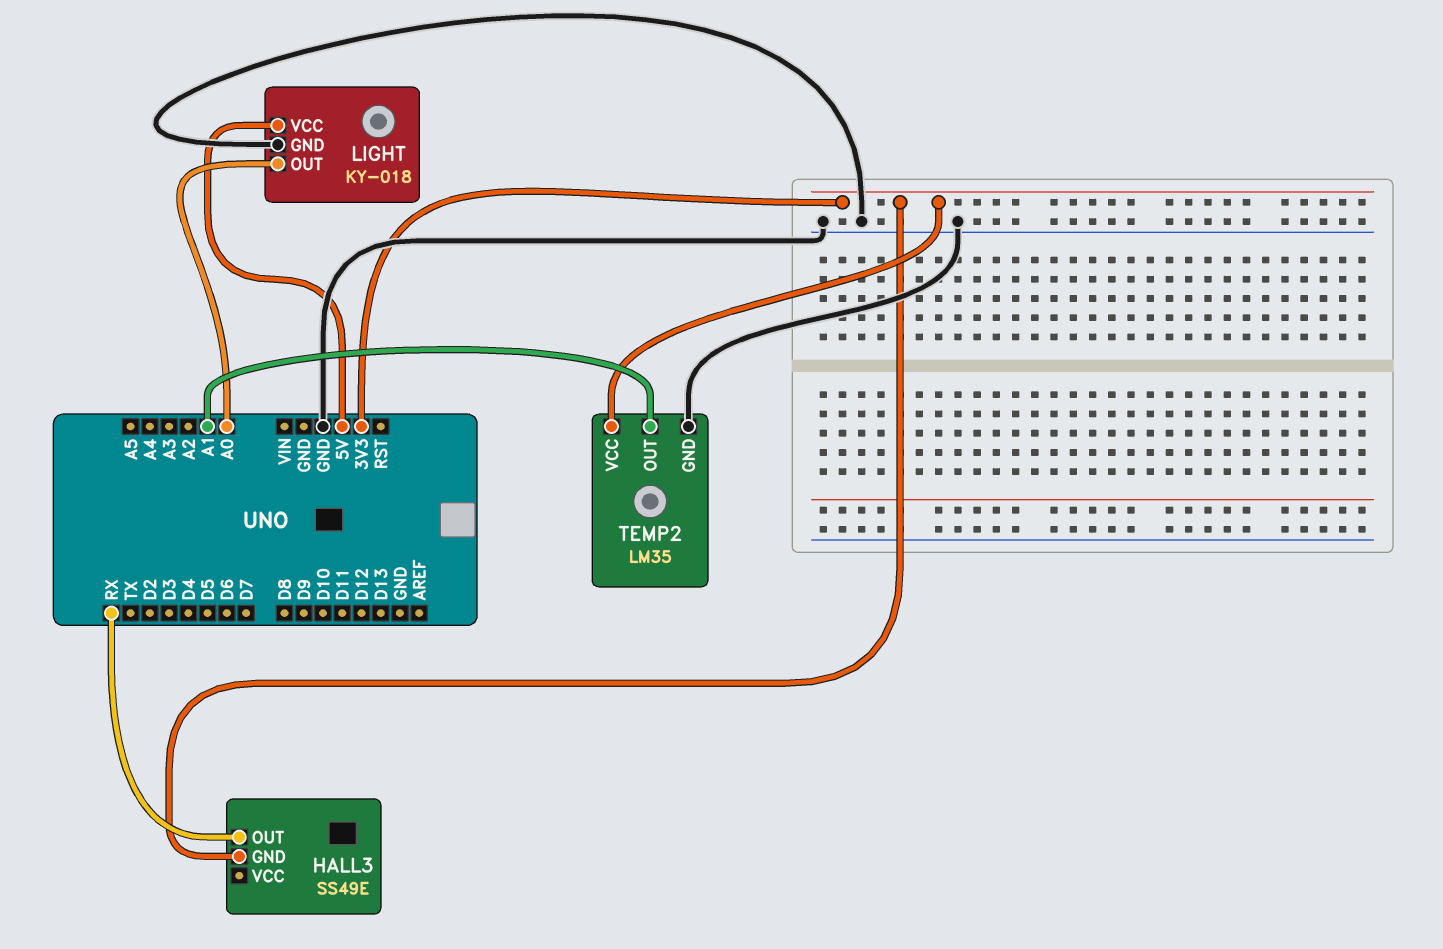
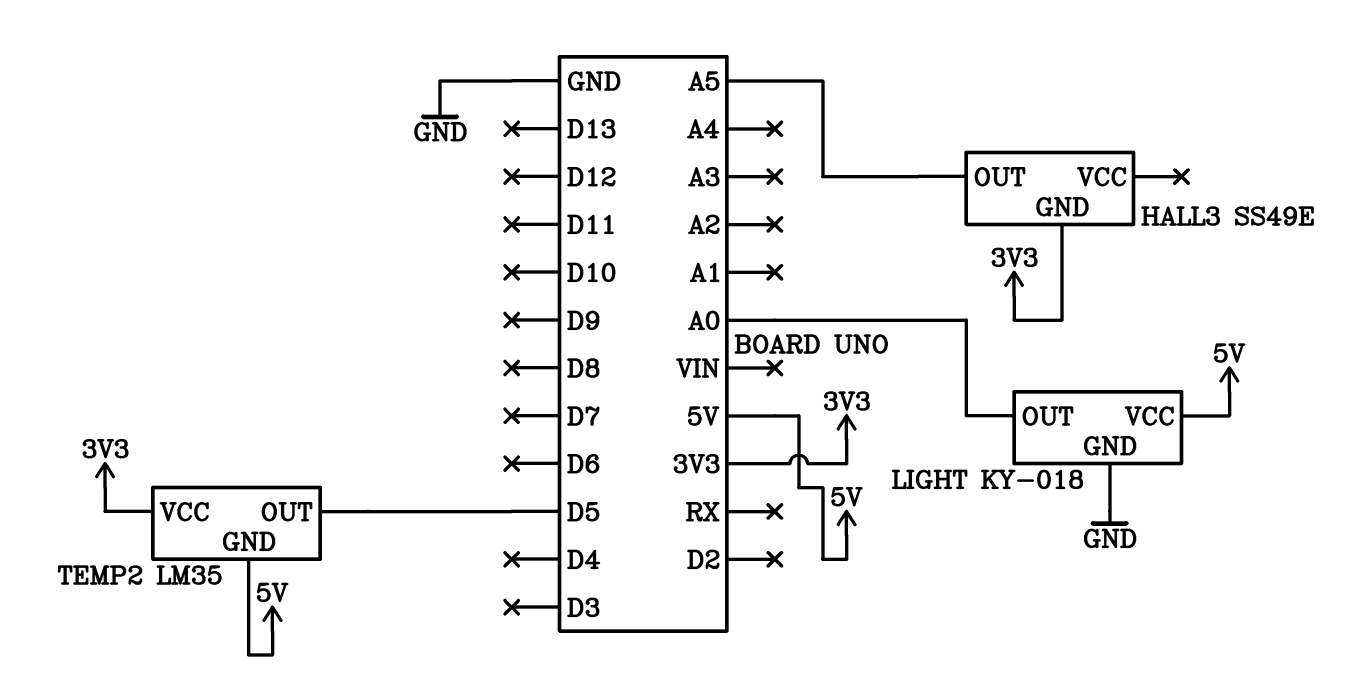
HALL3 pin OUT: RX -> A5
TEMP2 pin GND: GND -> 5V
TEMP2 pin OUT: A1 -> D5

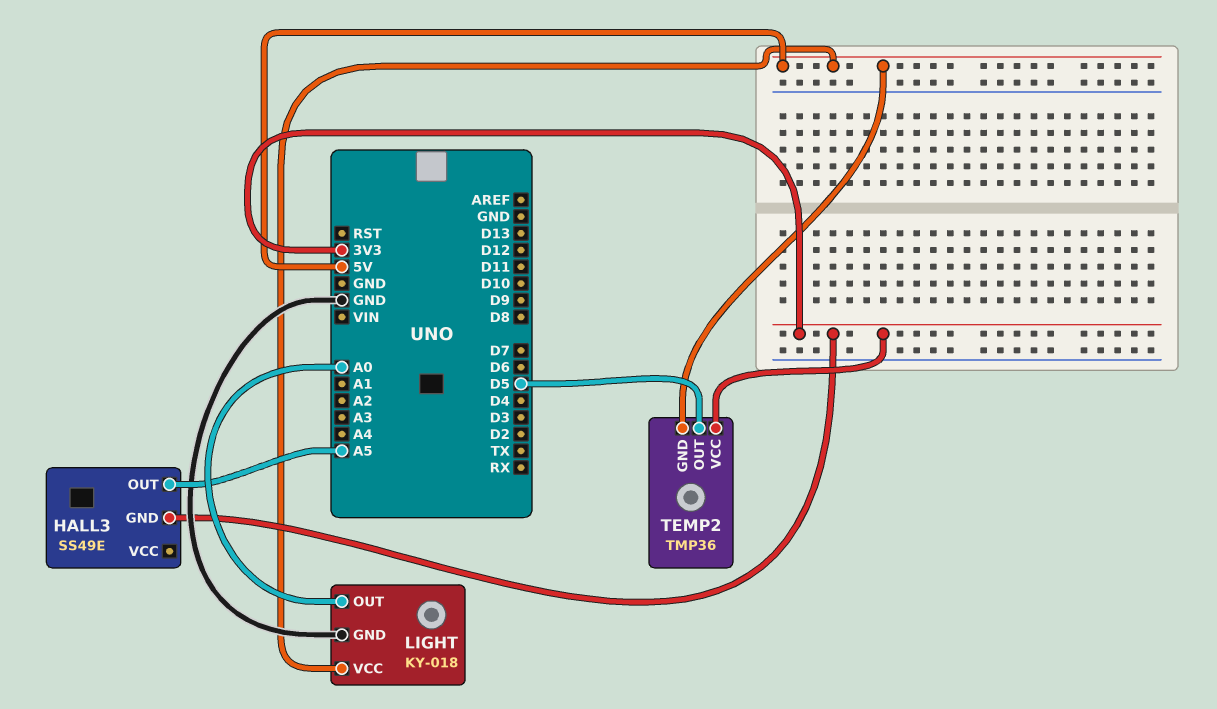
TEMP2: LM35 -> TMP36

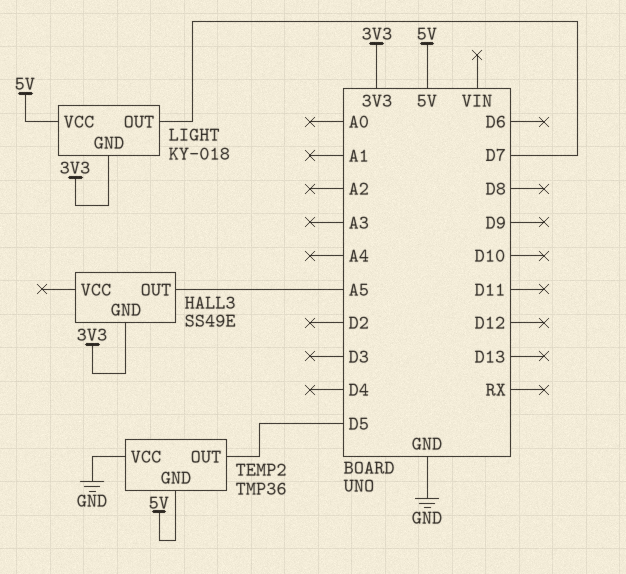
LIGHT pin GND: GND -> 3V3
LIGHT pin OUT: A0 -> D7
TEMP2 pin VCC: 3V3 -> GND

